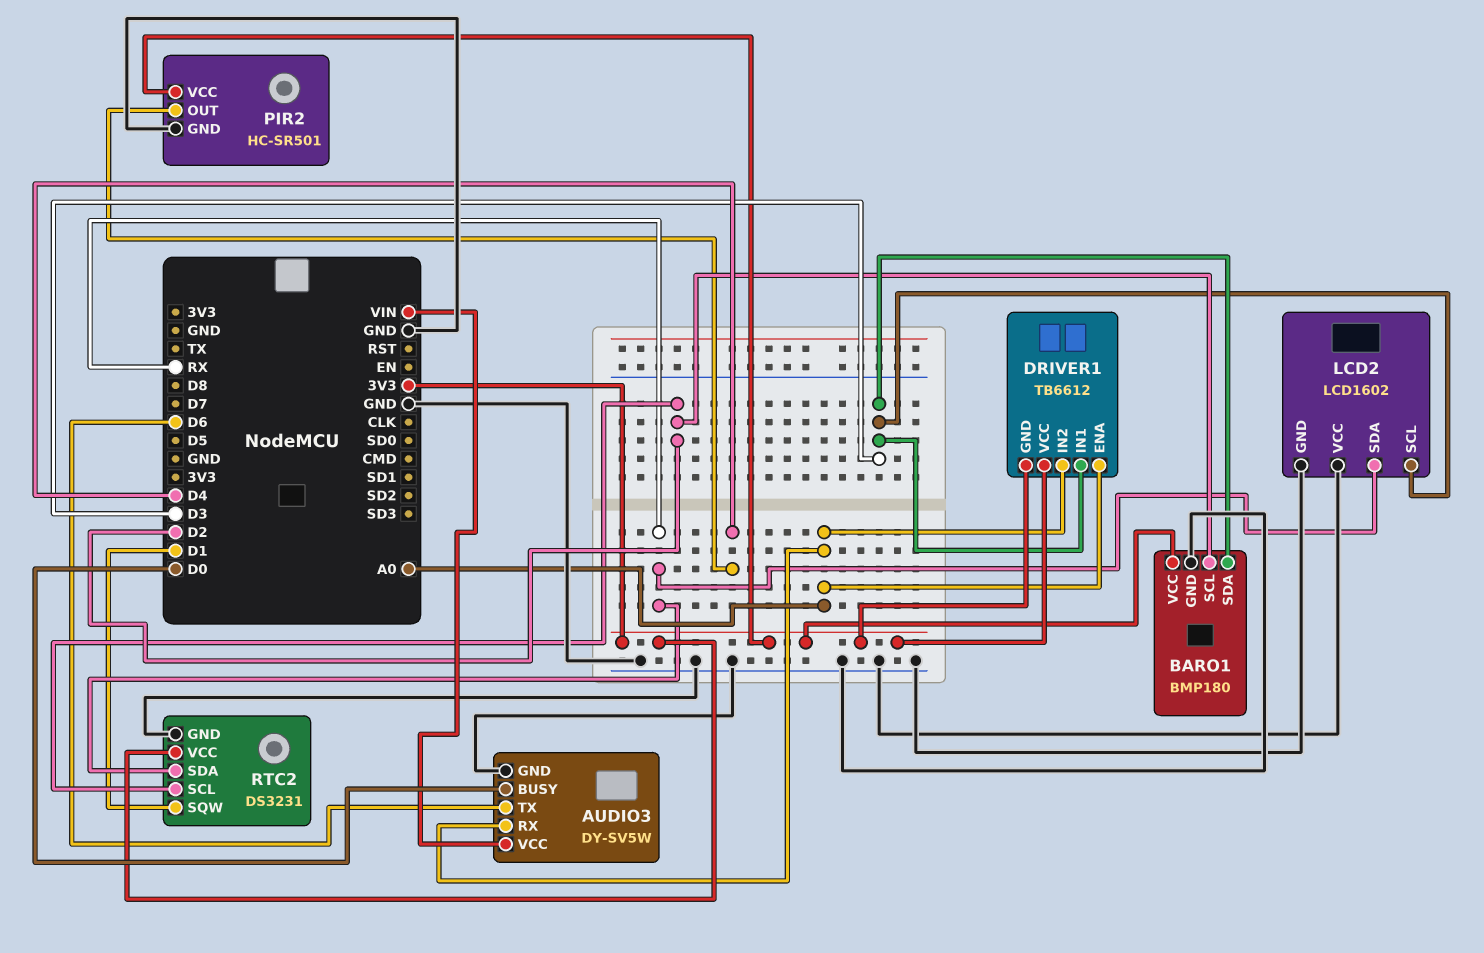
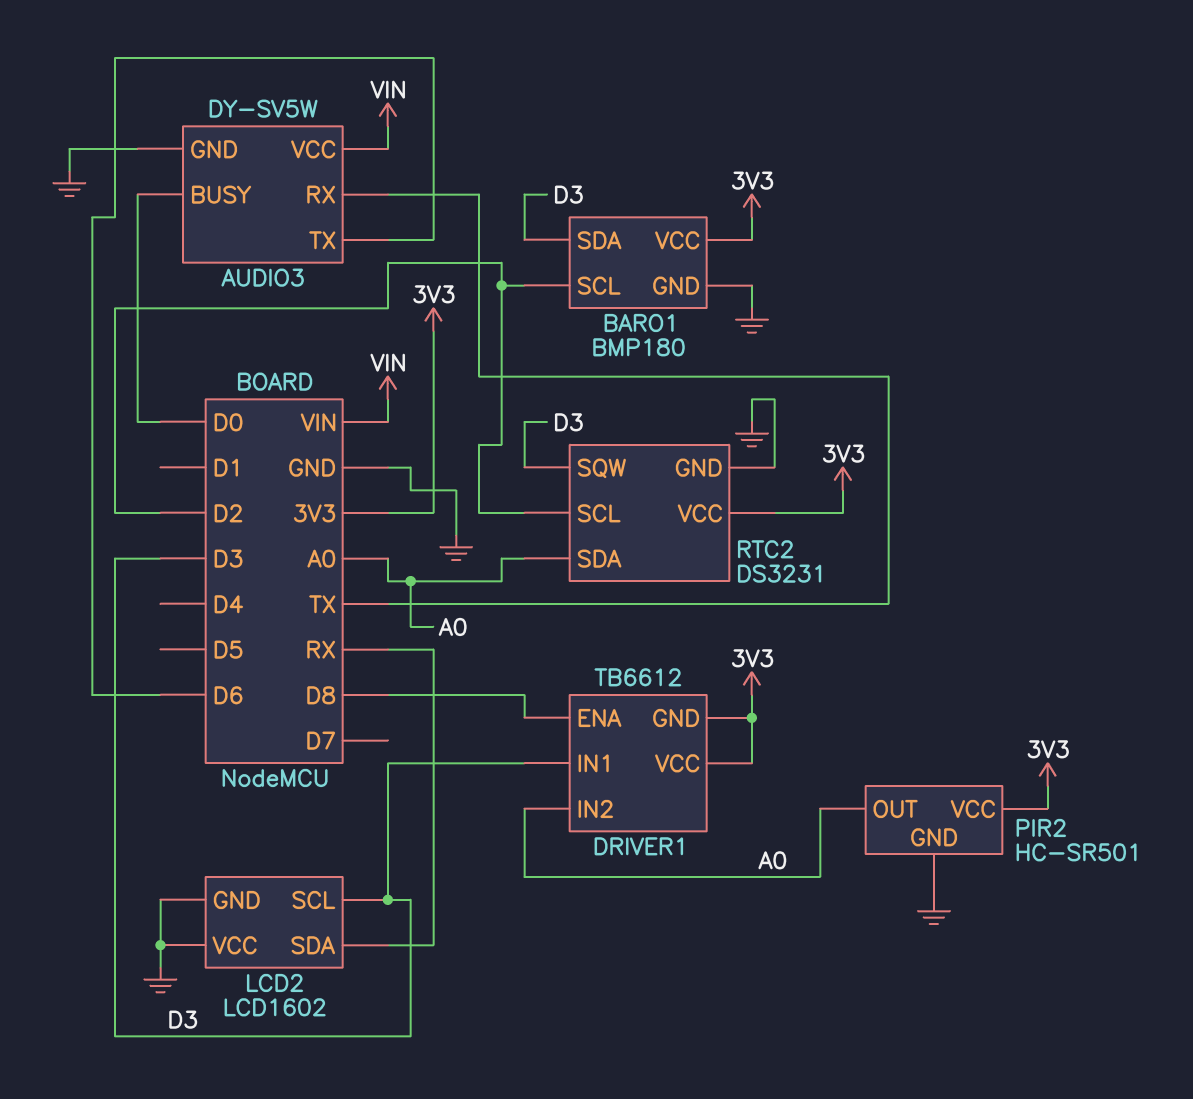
AUDIO3 pin RX: A0 -> TX
DRIVER1 pin ENA: A0 -> D8
PIR2 pin OUT: D4 -> A0
RTC2 pin SDA: RX -> A0
RTC2 pin SQW: D1 -> D3

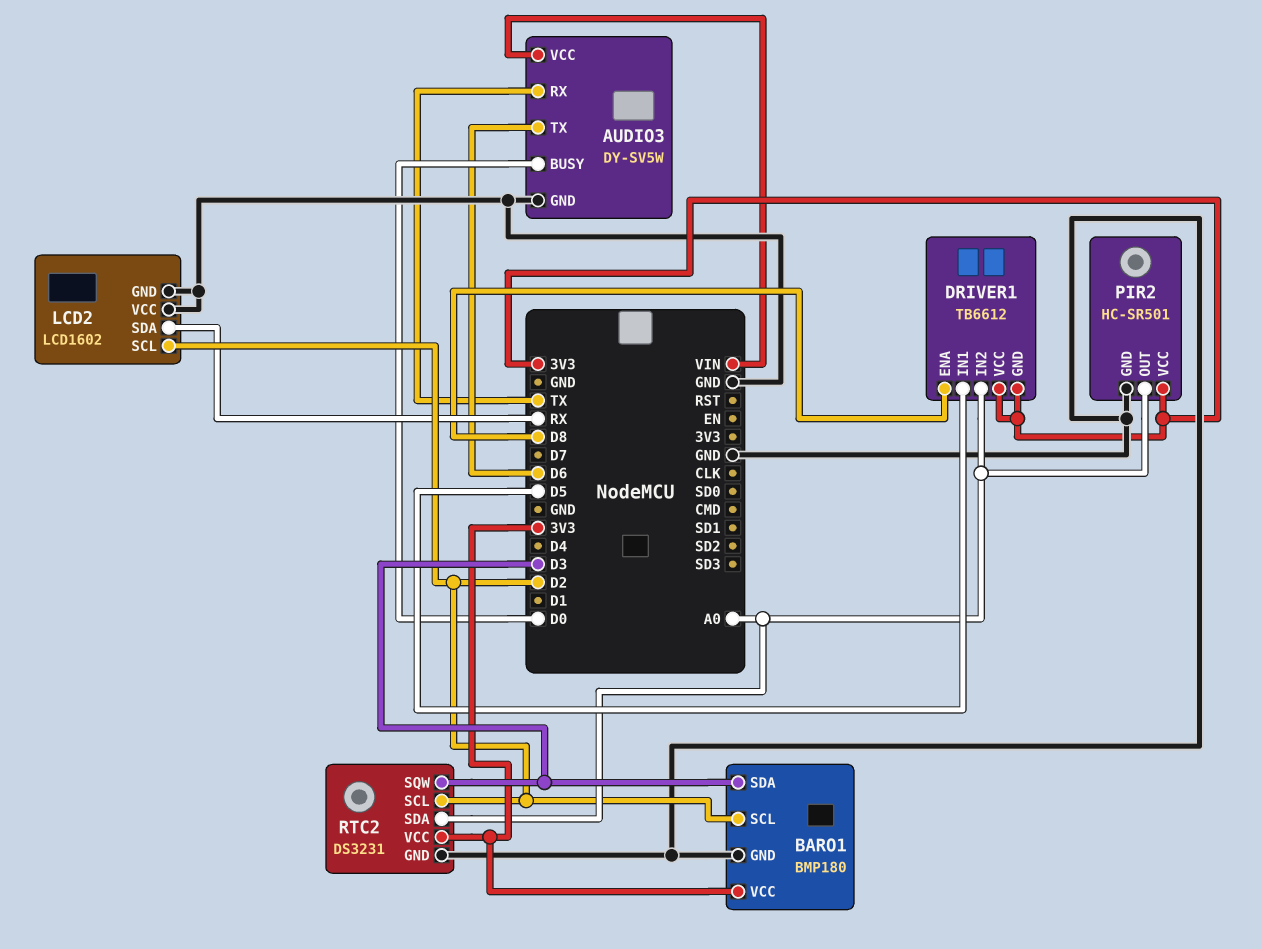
DRIVER1 pin IN1: D3 -> D5
LCD2 pin SCL: D3 -> D2

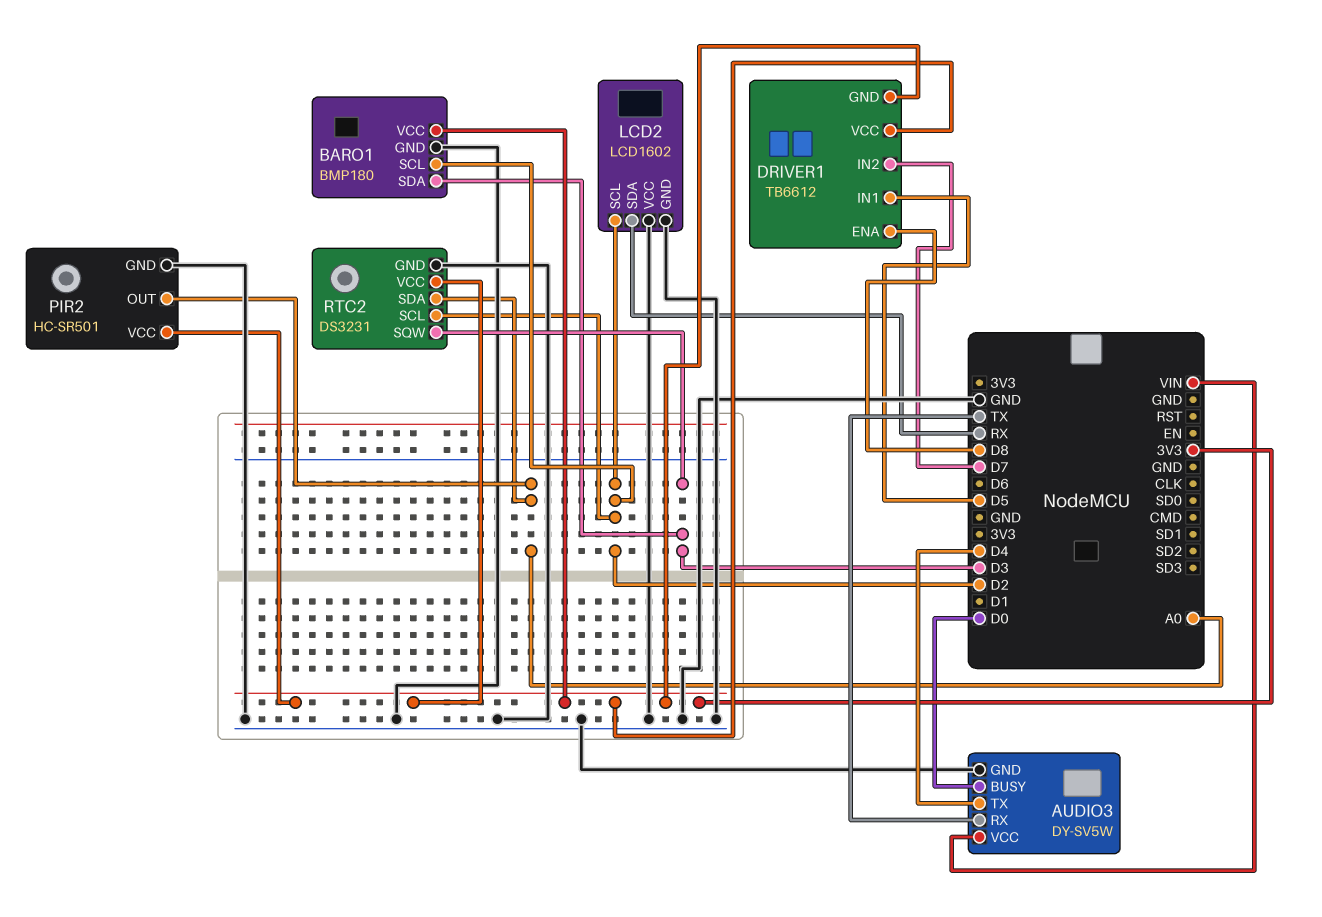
AUDIO3 pin TX: D6 -> D4
DRIVER1 pin IN2: A0 -> D7

